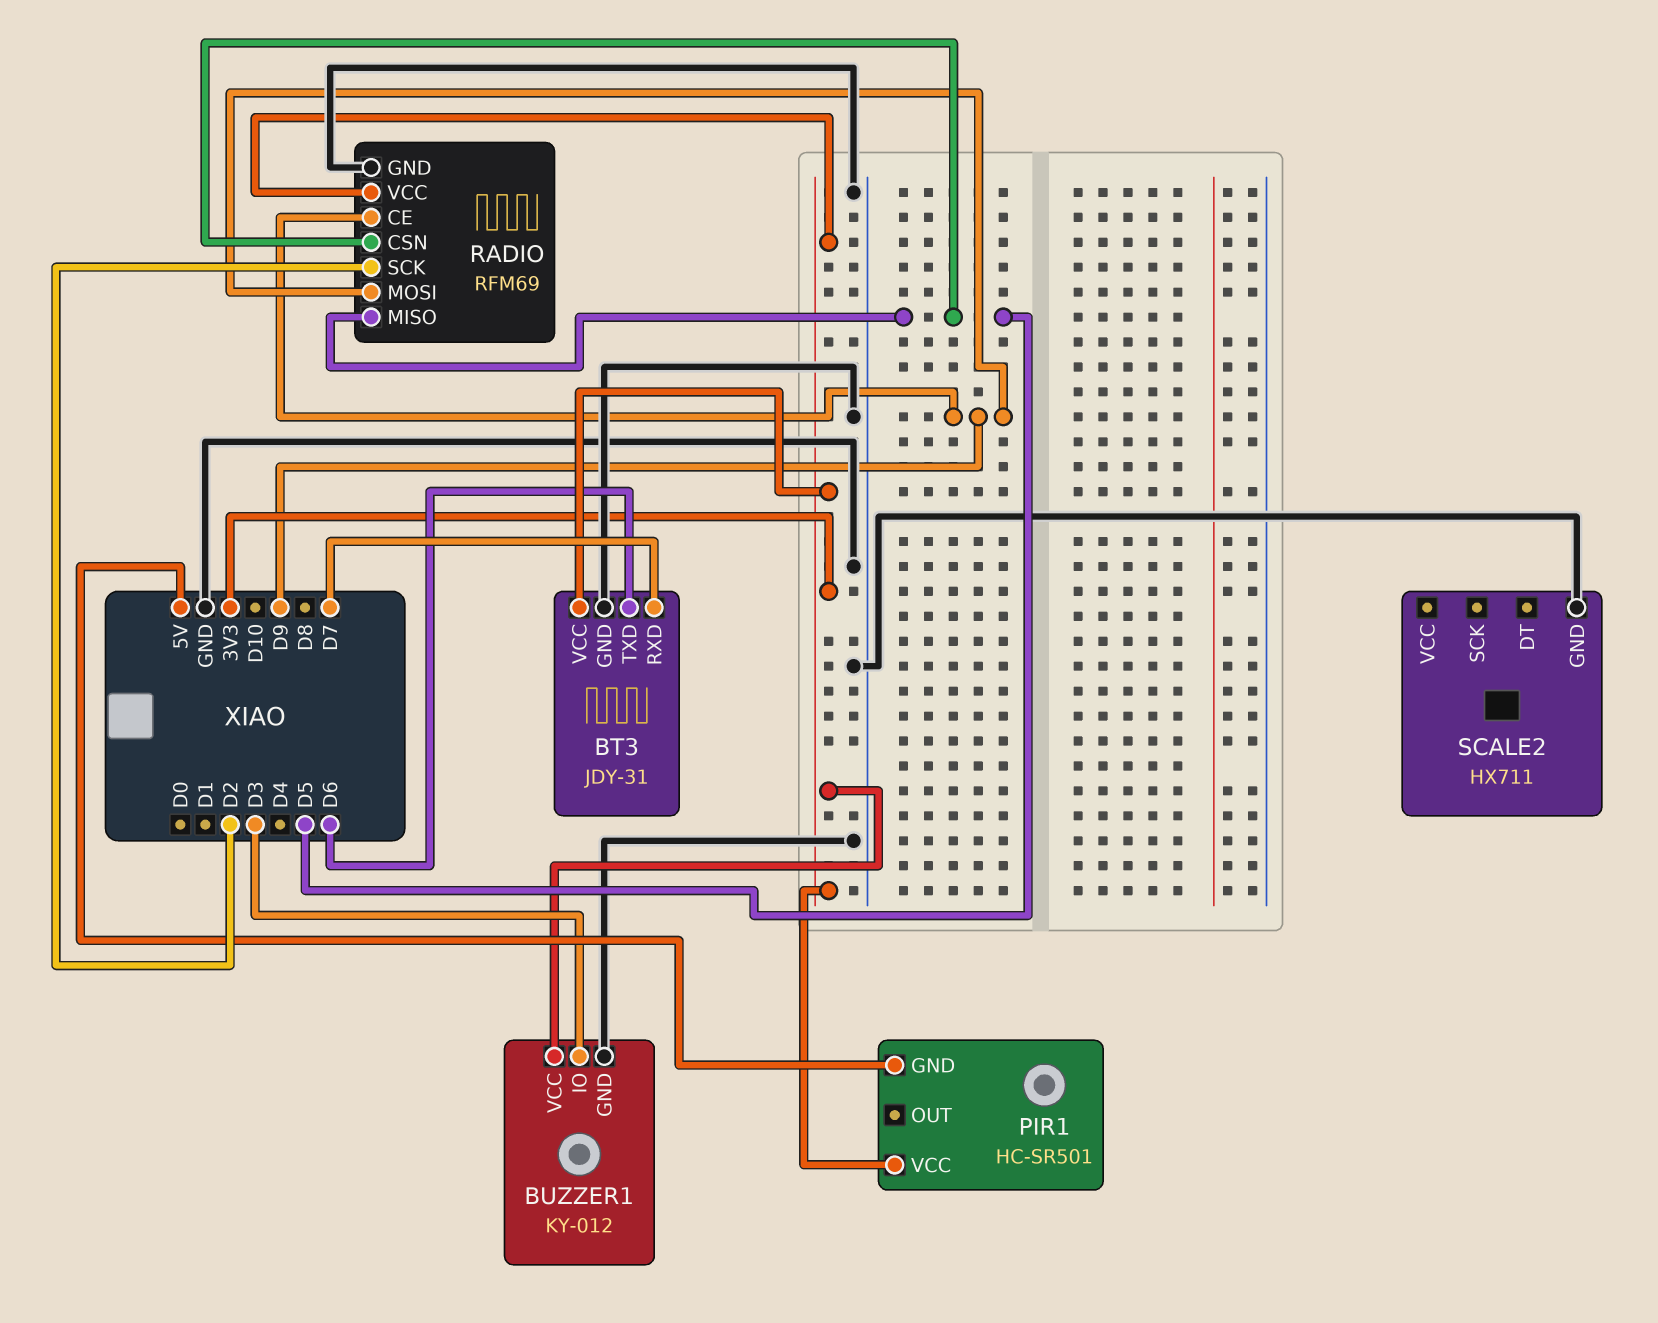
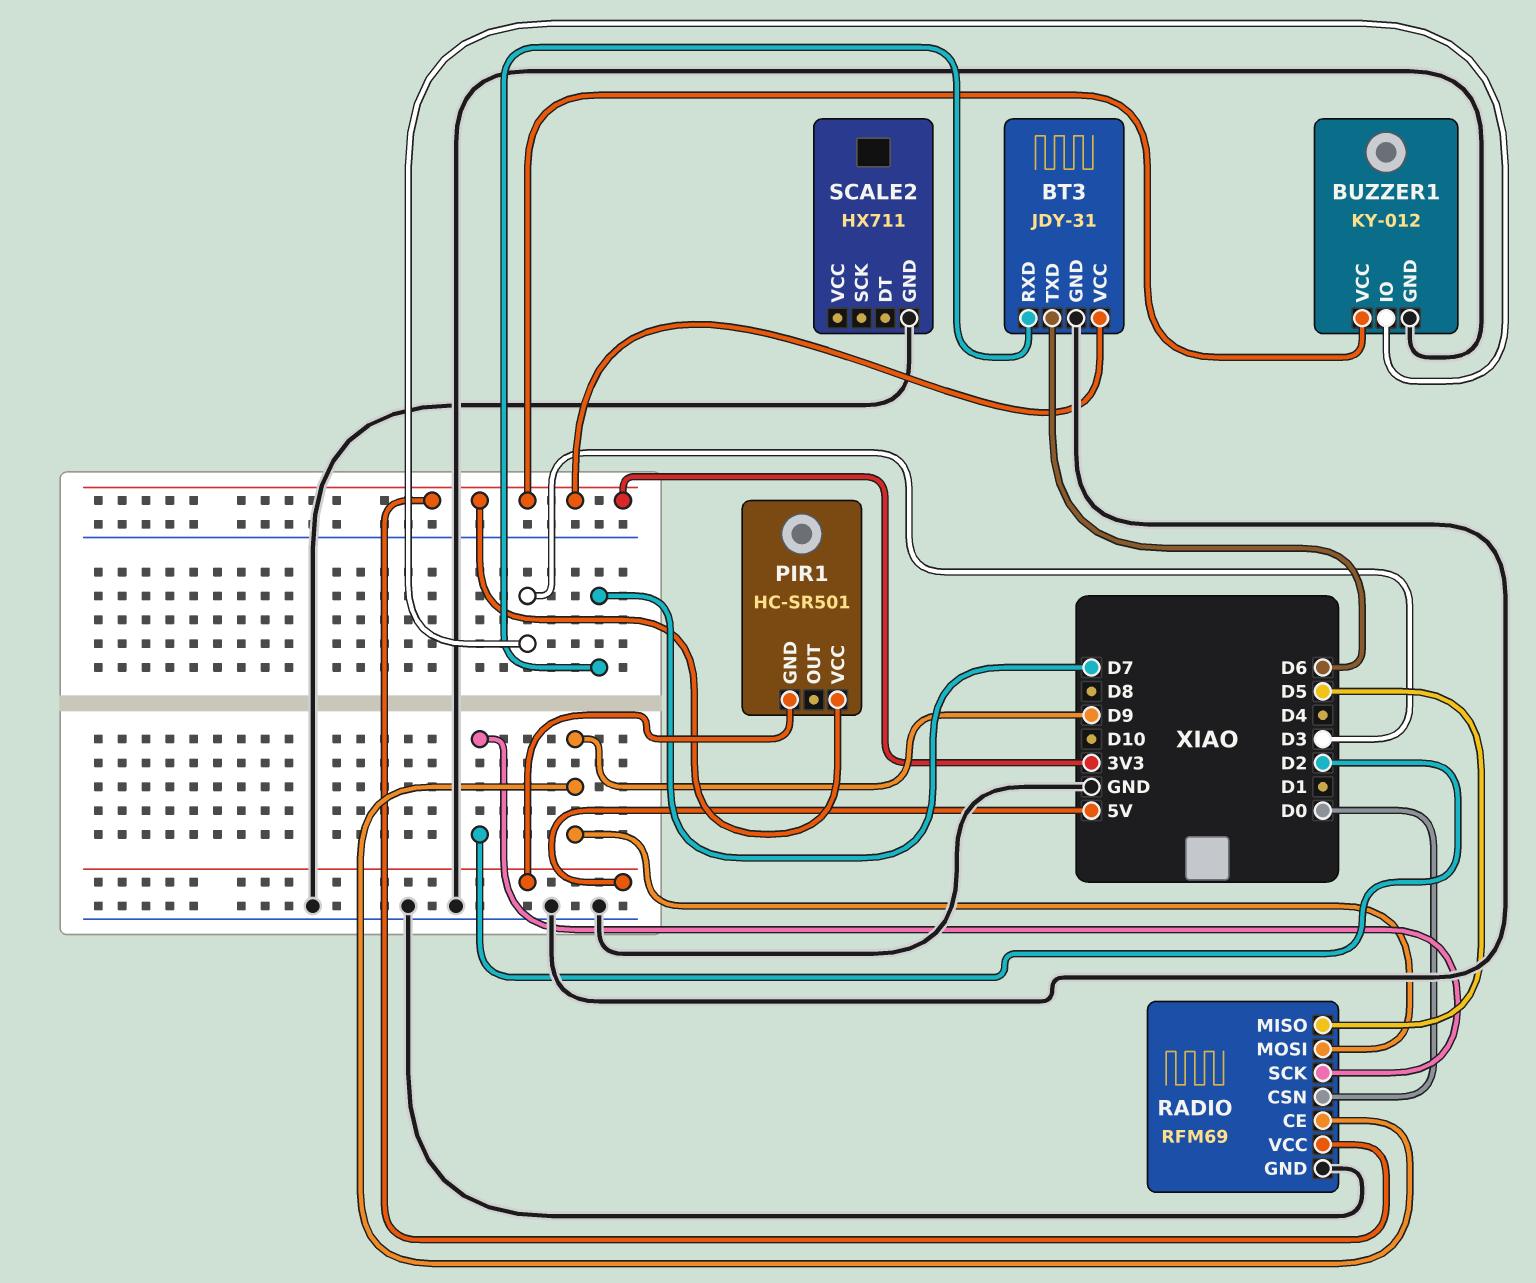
RADIO pin CSN: D5 -> D0

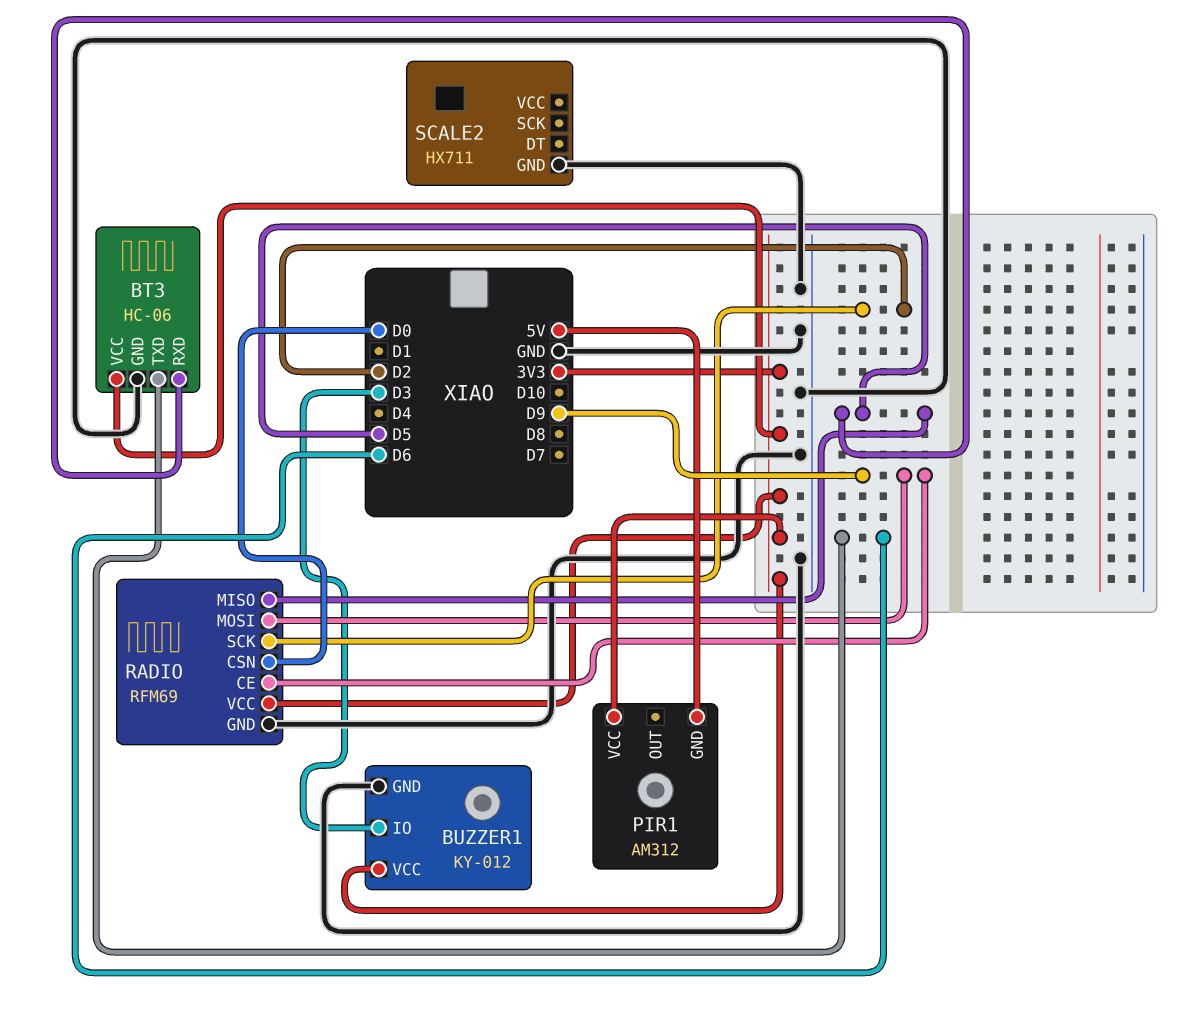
BT3: JDY-31 -> HC-06
BT3 pin RXD: D7 -> D5
PIR1: HC-SR501 -> AM312

